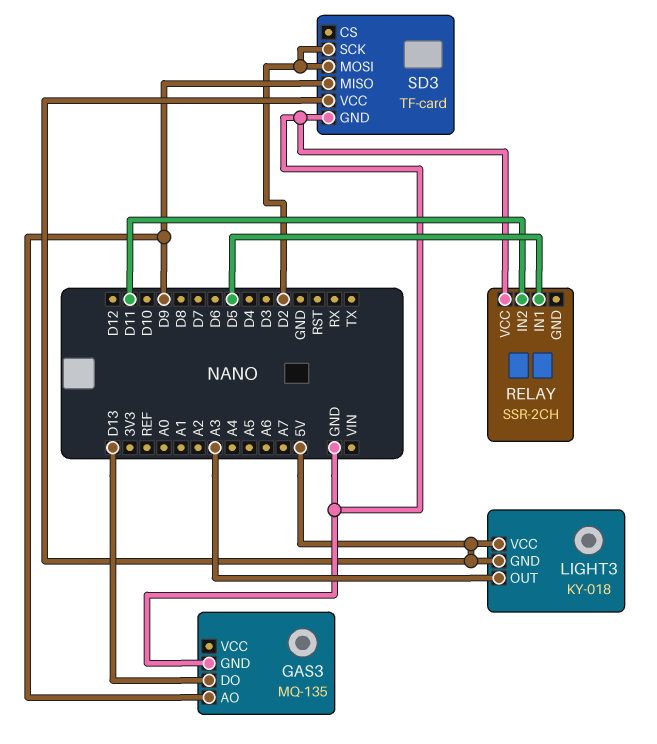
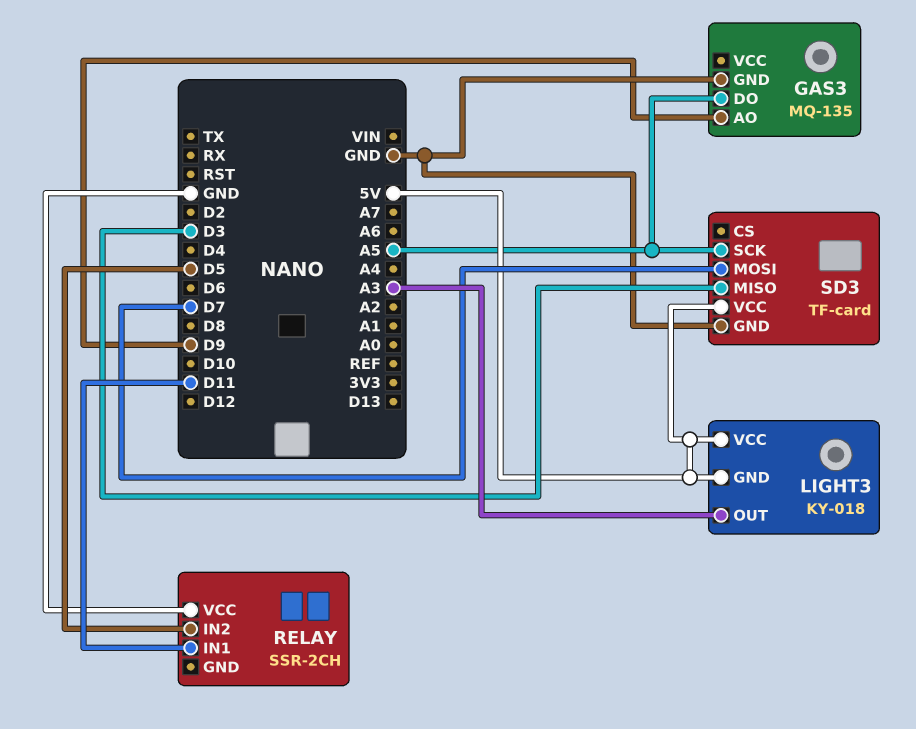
GAS3 pin DO: D13 -> A5
RELAY pin IN1: D5 -> D11
RELAY pin IN2: D11 -> D5
SD3 pin MISO: D9 -> D3
SD3 pin MOSI: D2 -> D7
SD3 pin SCK: D2 -> A5

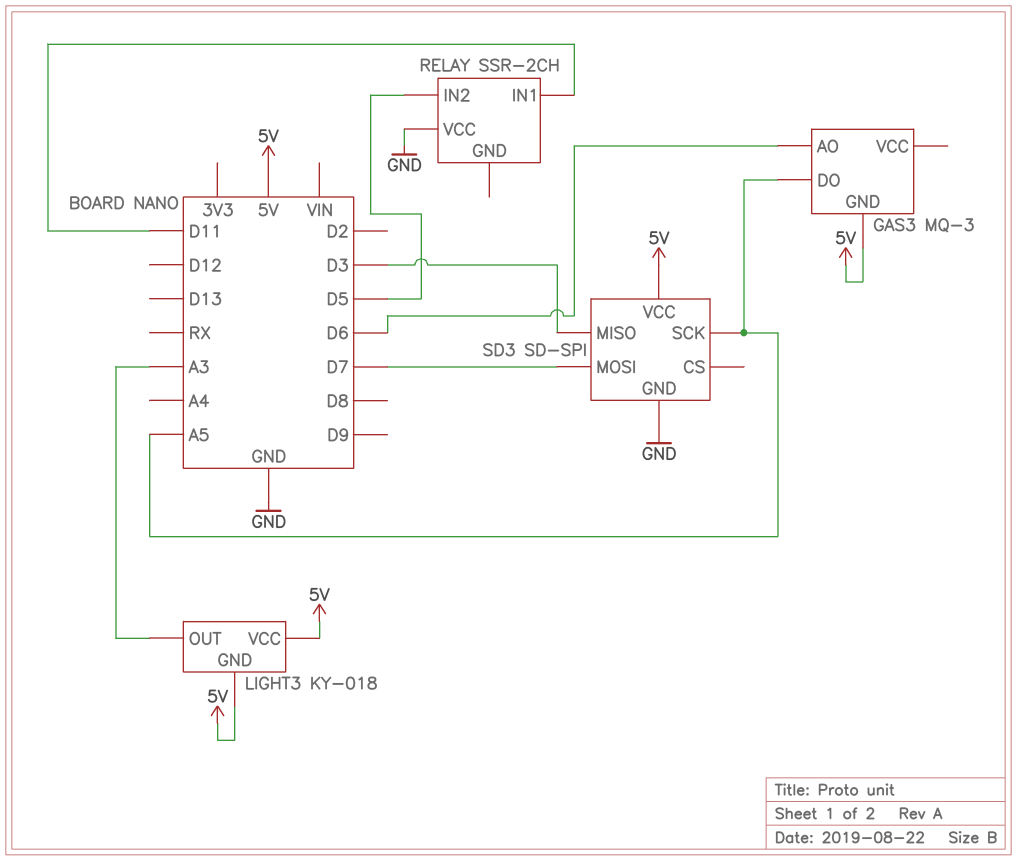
GAS3: MQ-135 -> MQ-3
GAS3 pin AO: D9 -> D6
GAS3 pin GND: GND -> 5V
SD3: TF-card -> SD-SPI

